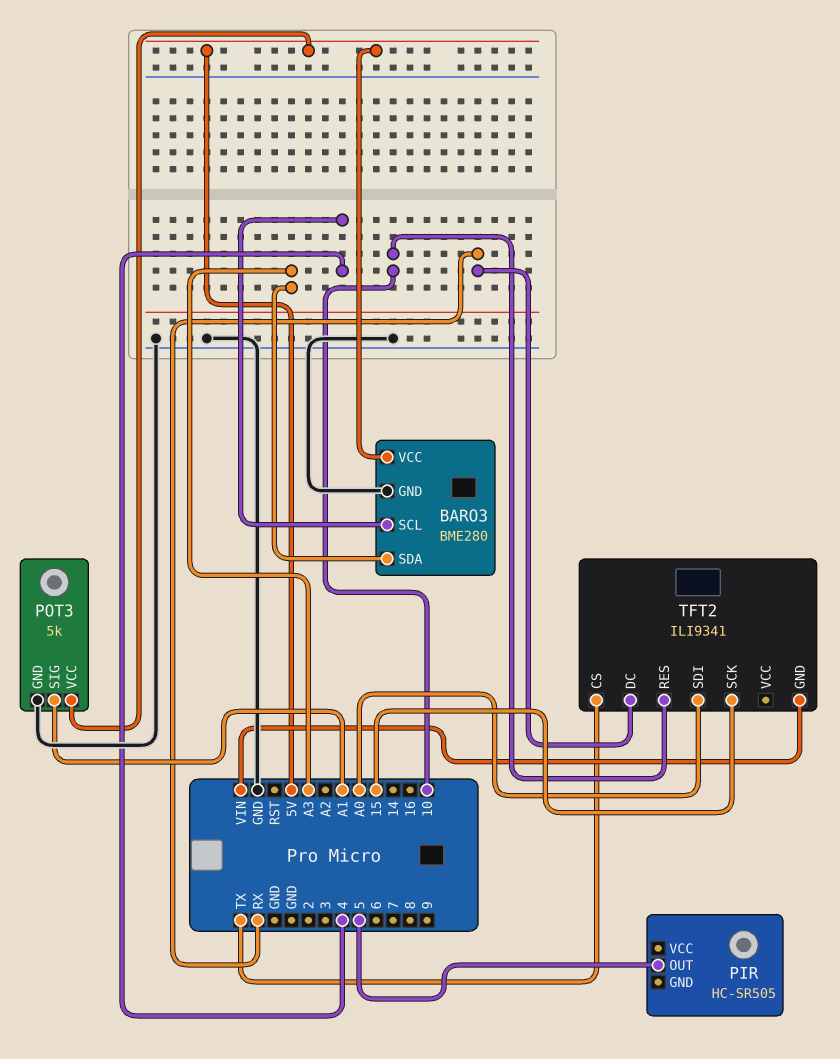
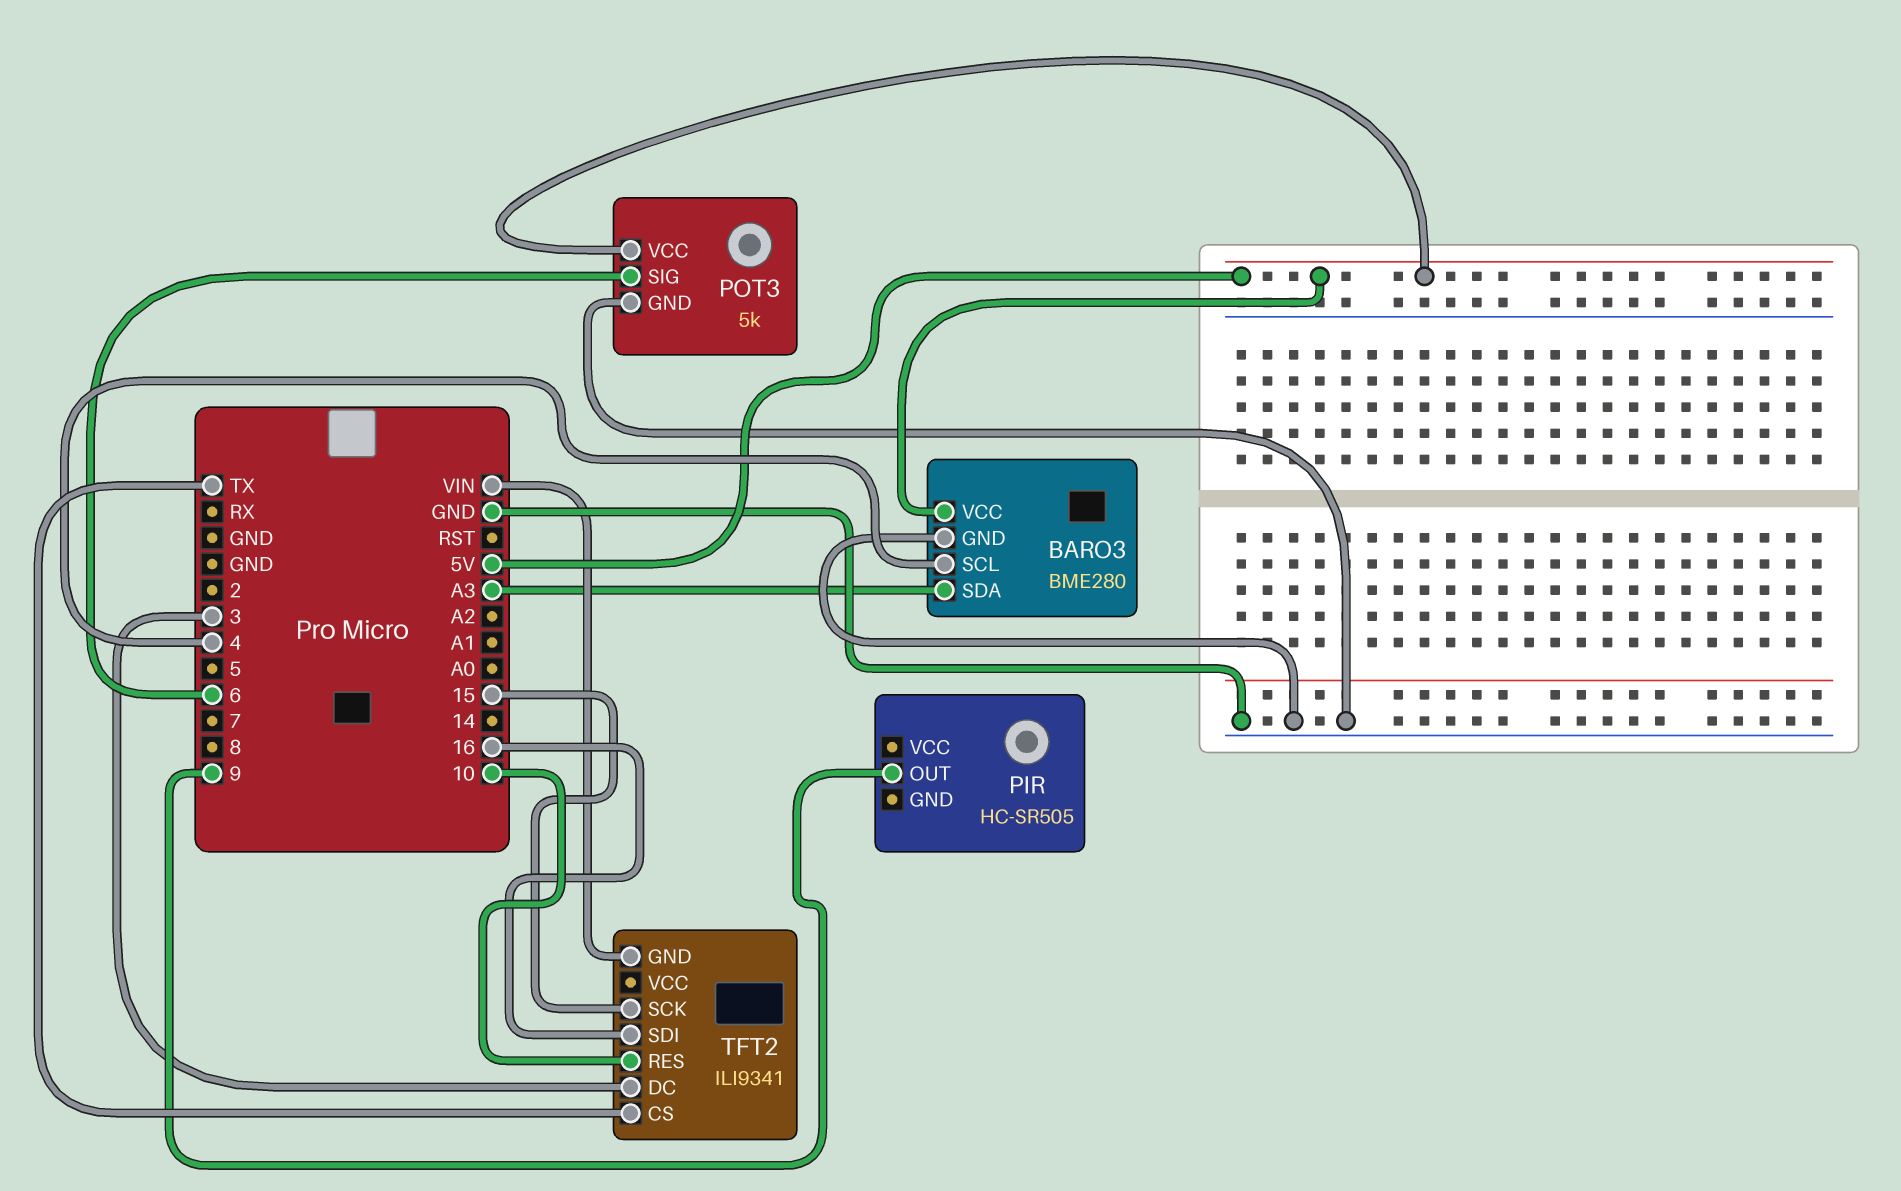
PIR pin OUT: 5 -> 9
POT3 pin SIG: A1 -> 6
TFT2 pin DC: RX -> 3
TFT2 pin SDI: A0 -> 16

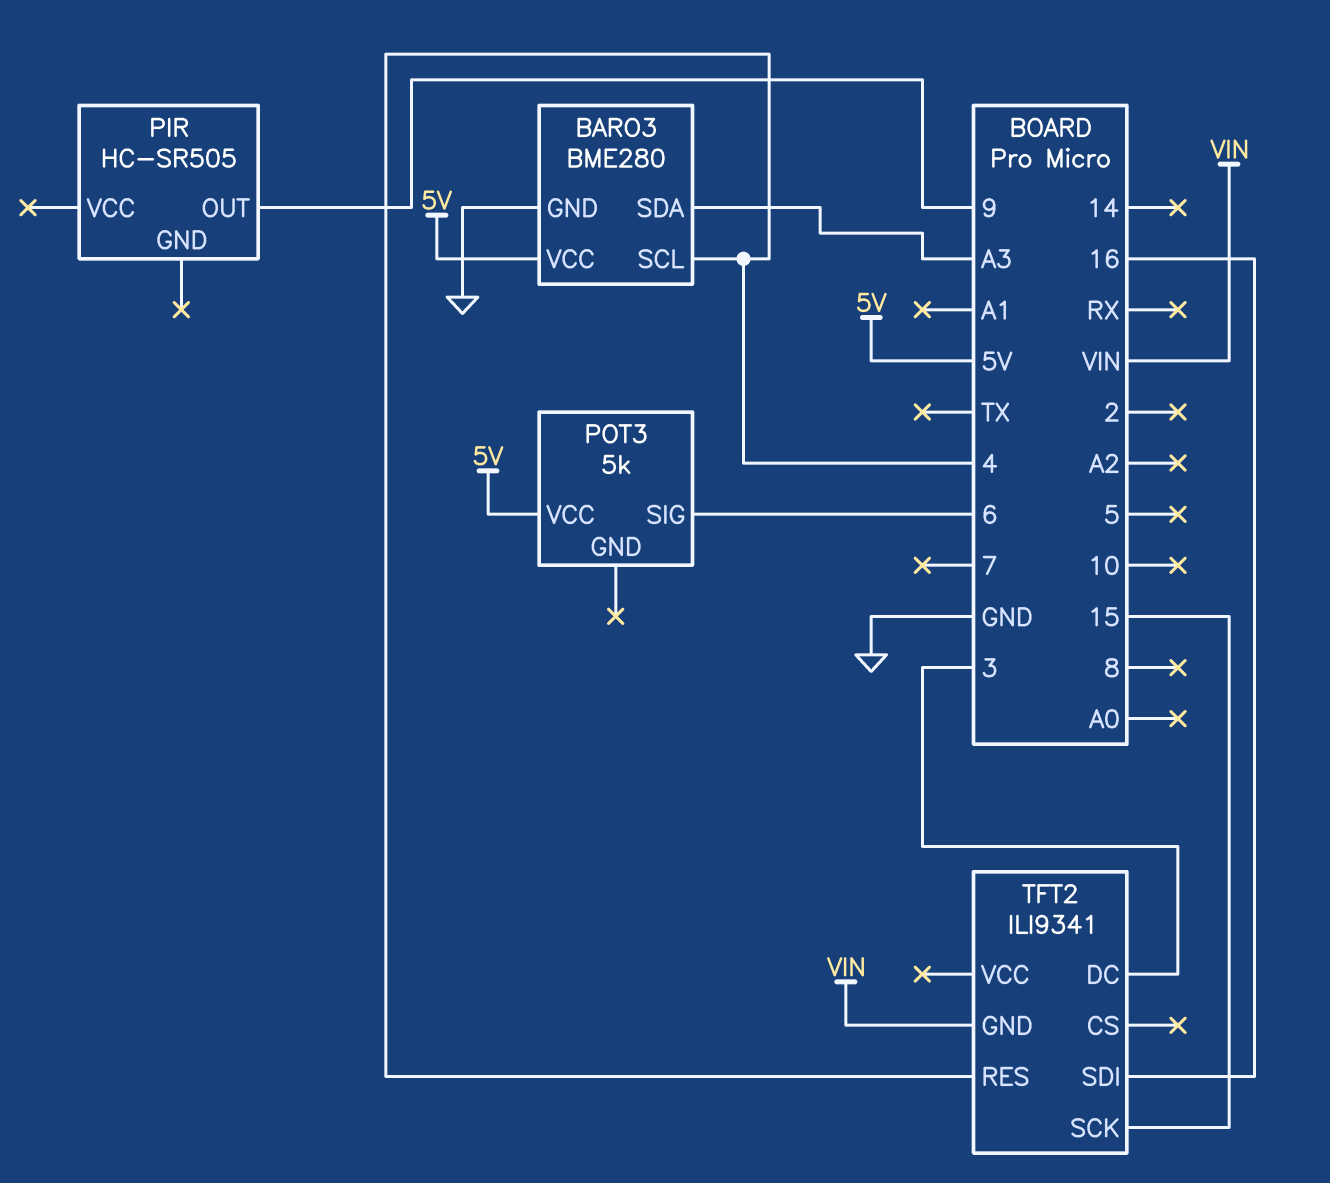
POT3 pin GND: GND -> none
TFT2 pin CS: TX -> none
TFT2 pin RES: 10 -> 4

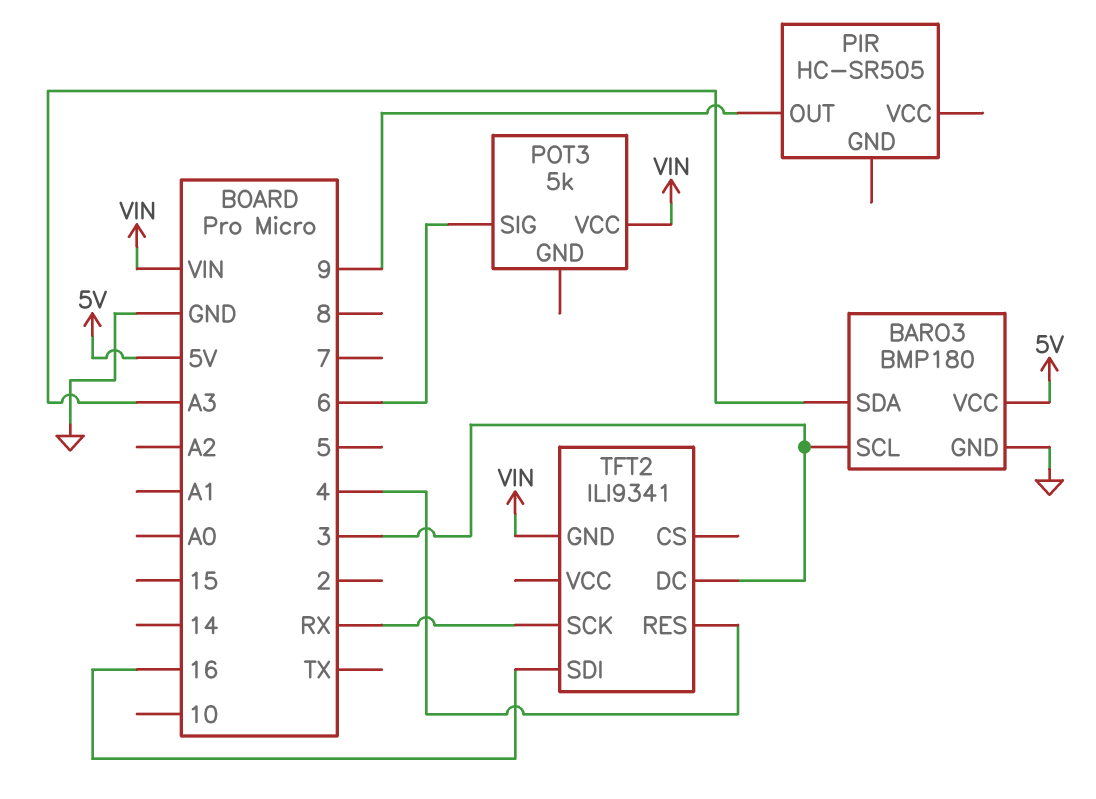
BARO3: BME280 -> BMP180
BARO3 pin SCL: 4 -> 3
POT3 pin VCC: 5V -> VIN
TFT2 pin SCK: 15 -> RX

